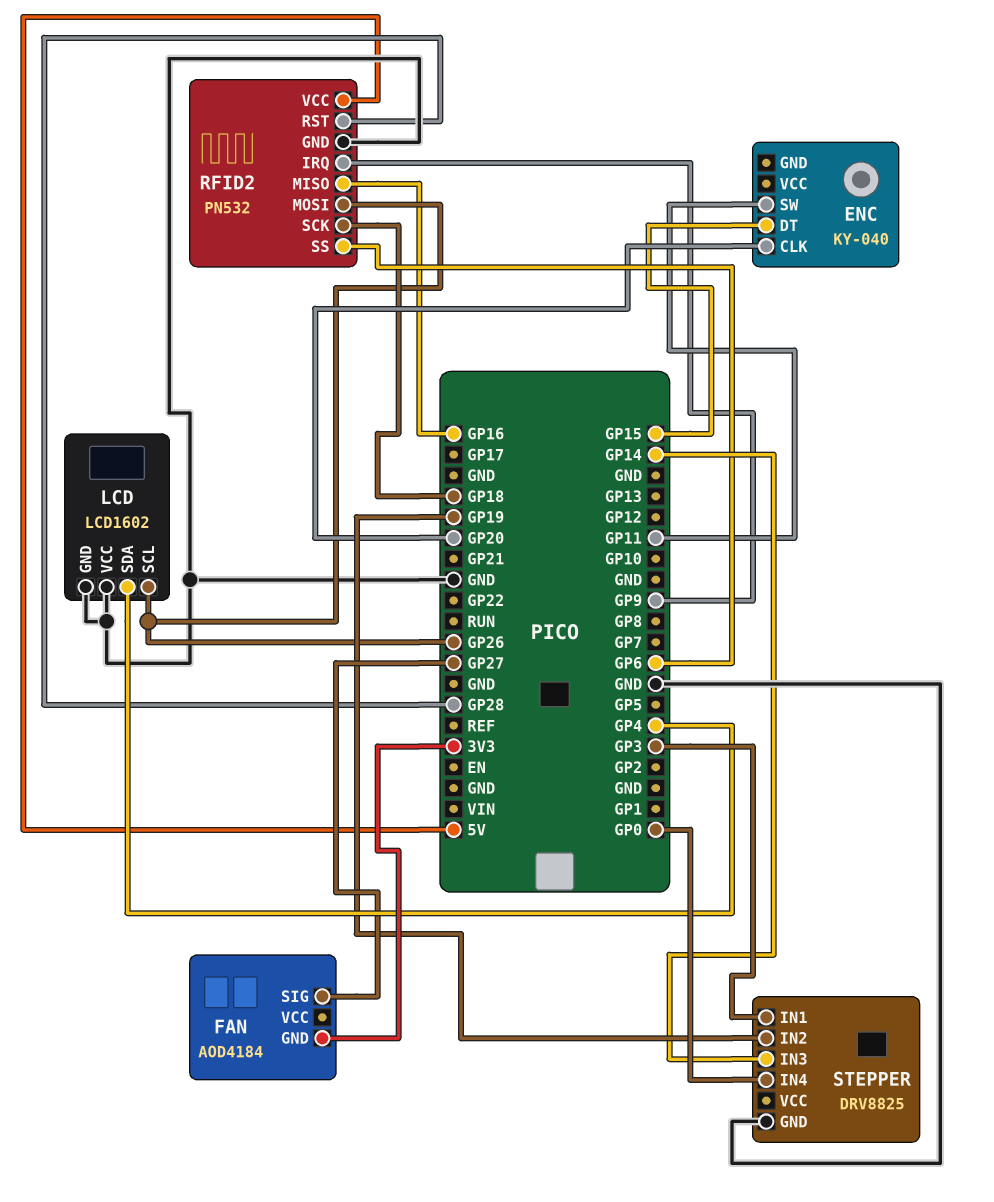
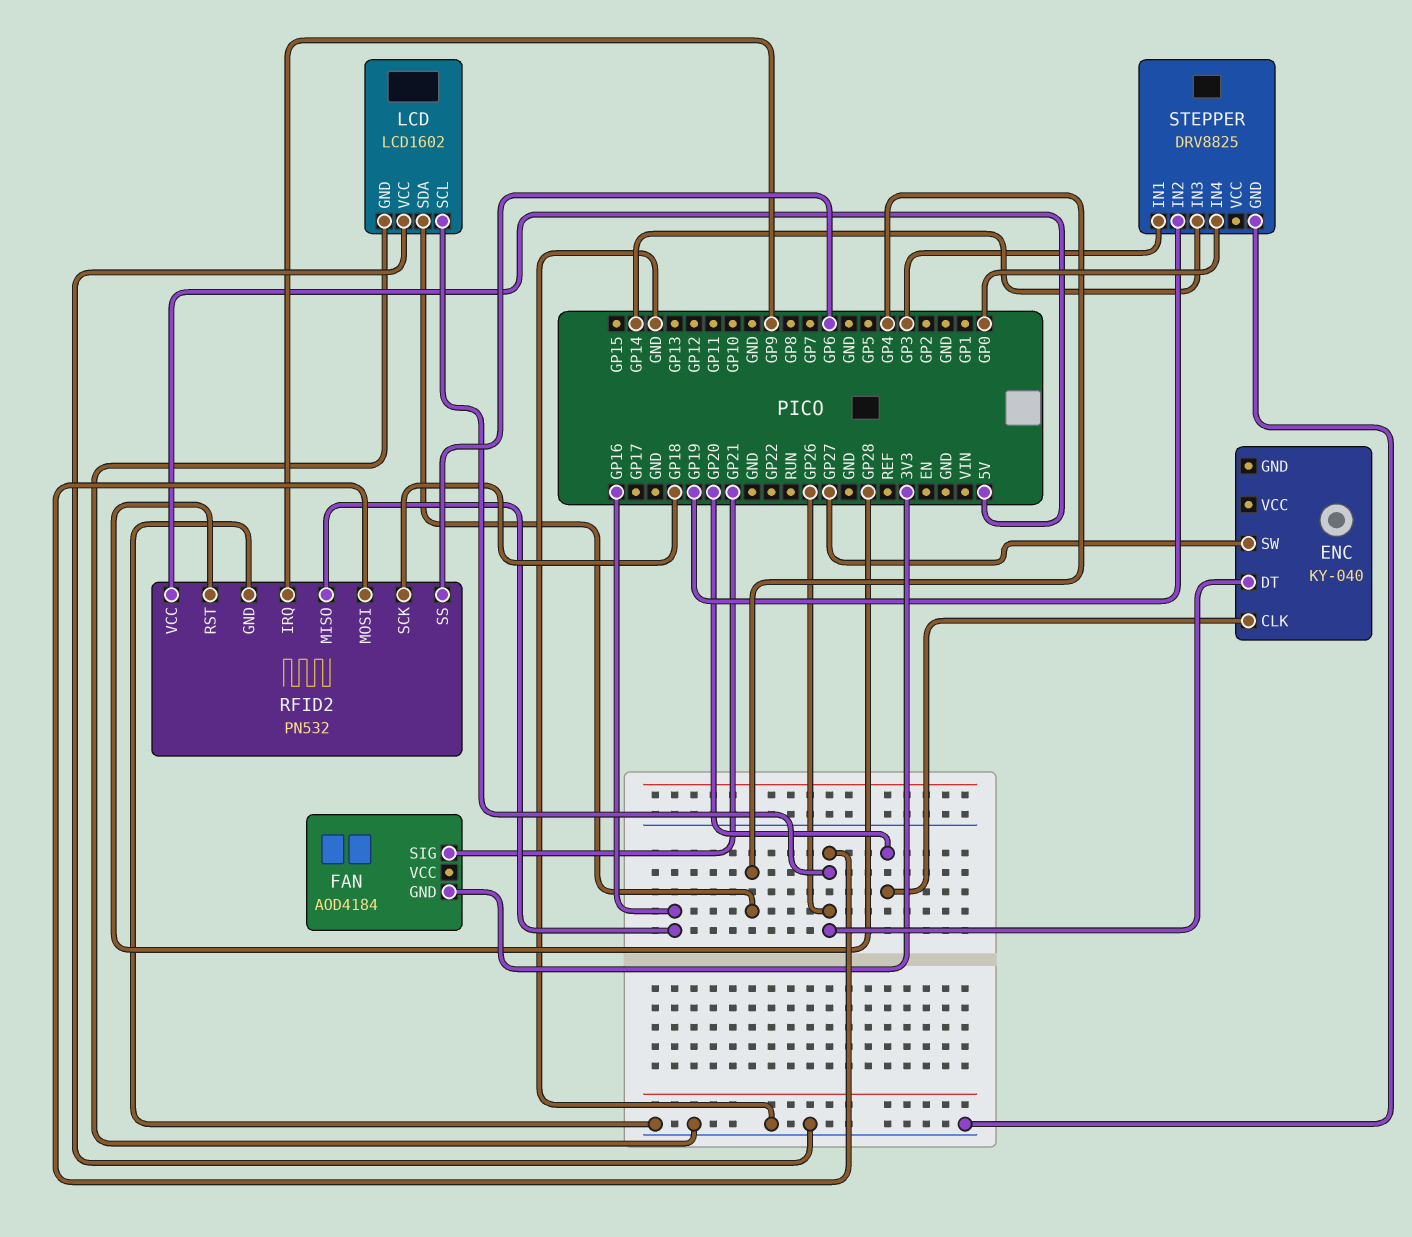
ENC pin DT: GP15 -> GP26
ENC pin SW: GP11 -> GP27
FAN pin SIG: GP27 -> GP21

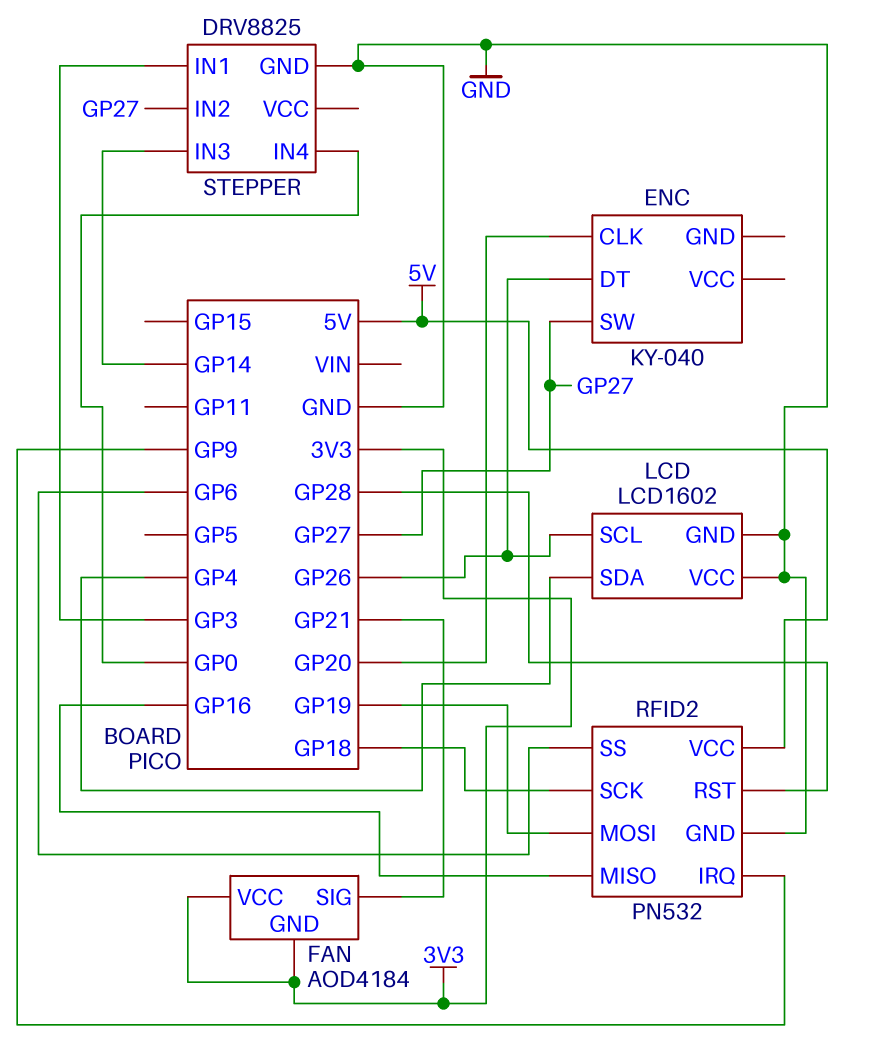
FAN pin VCC: none -> 3V3
RFID2 pin MOSI: GP26 -> GP19
STEPPER pin IN2: GP19 -> GP27

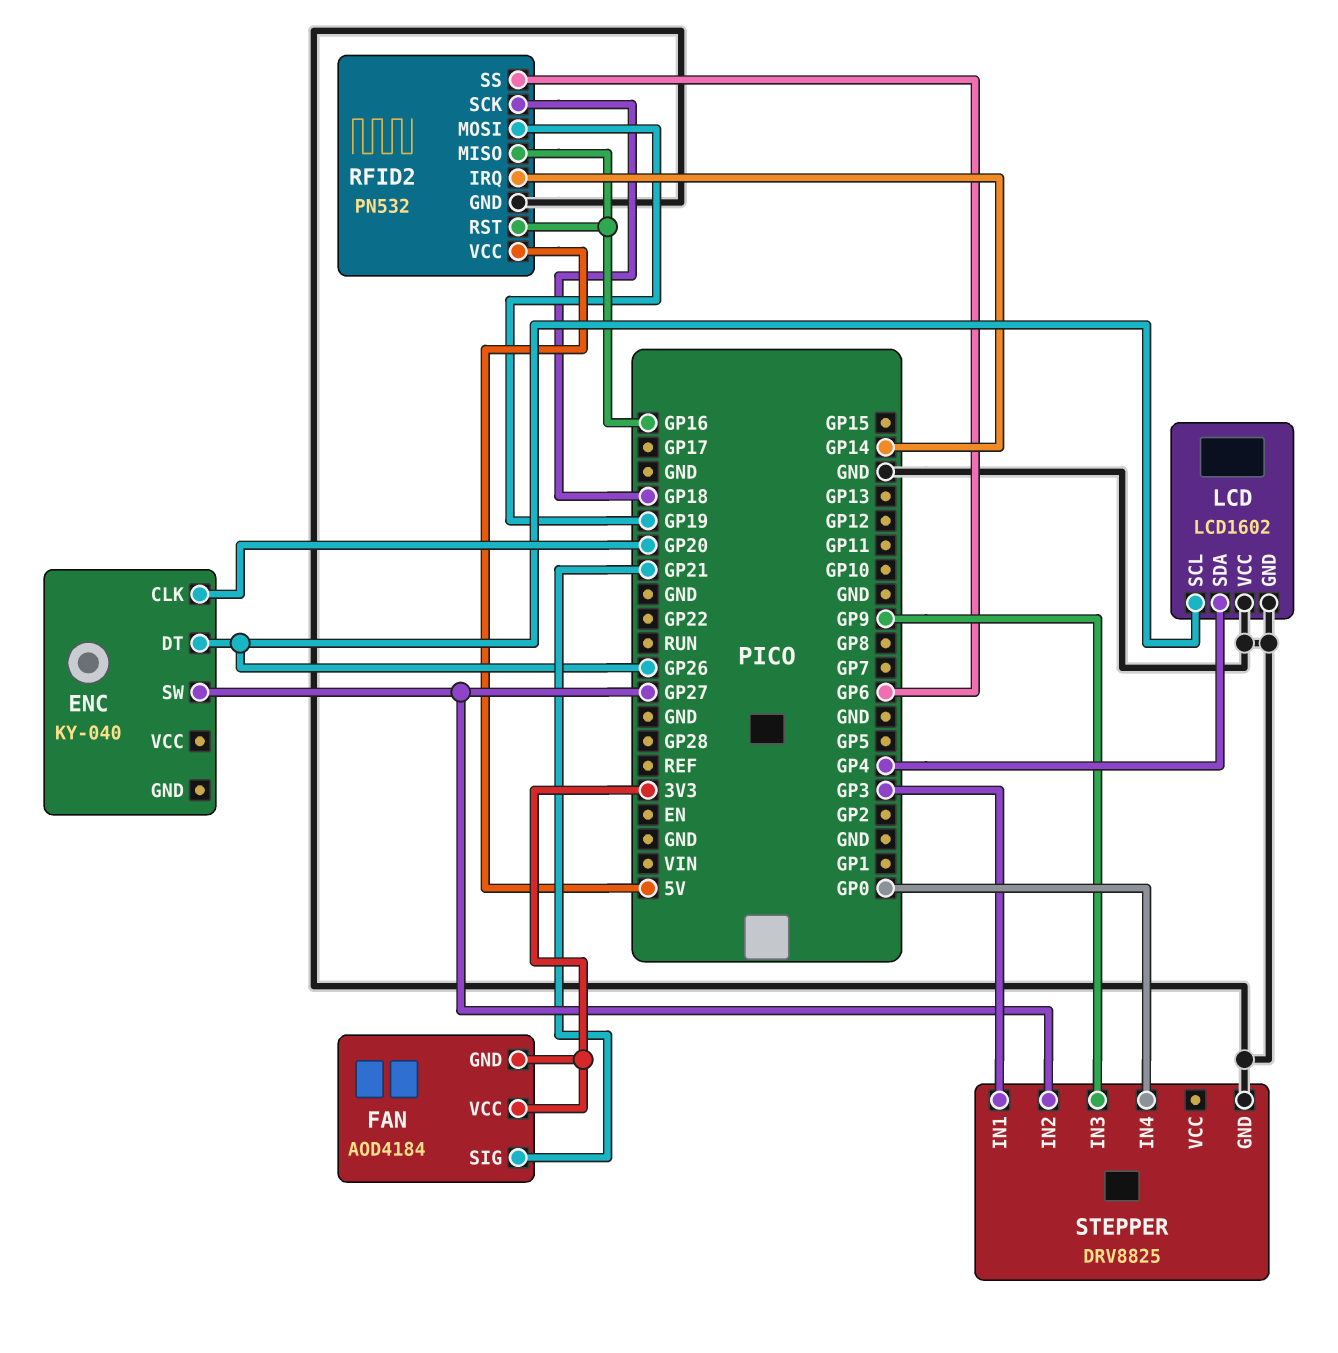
RFID2 pin IRQ: GP9 -> GP14
RFID2 pin RST: GP28 -> GP16
STEPPER pin IN3: GP14 -> GP9

